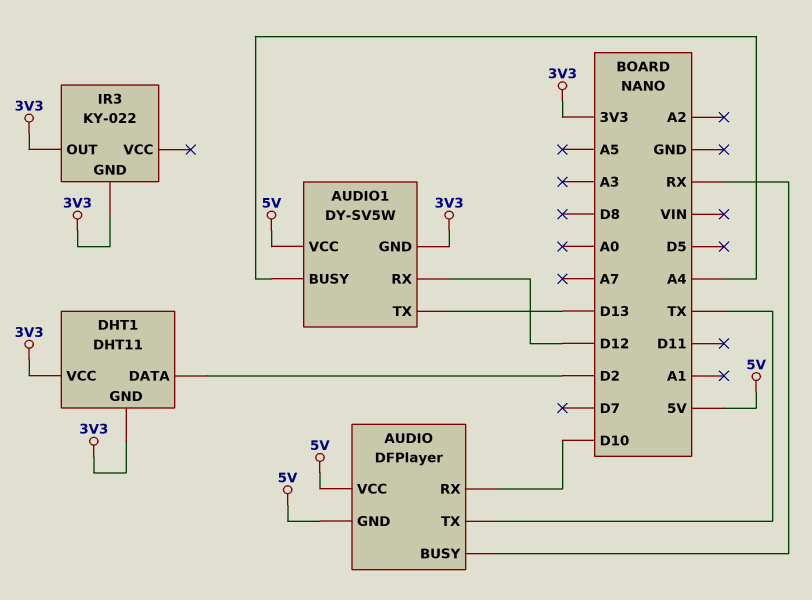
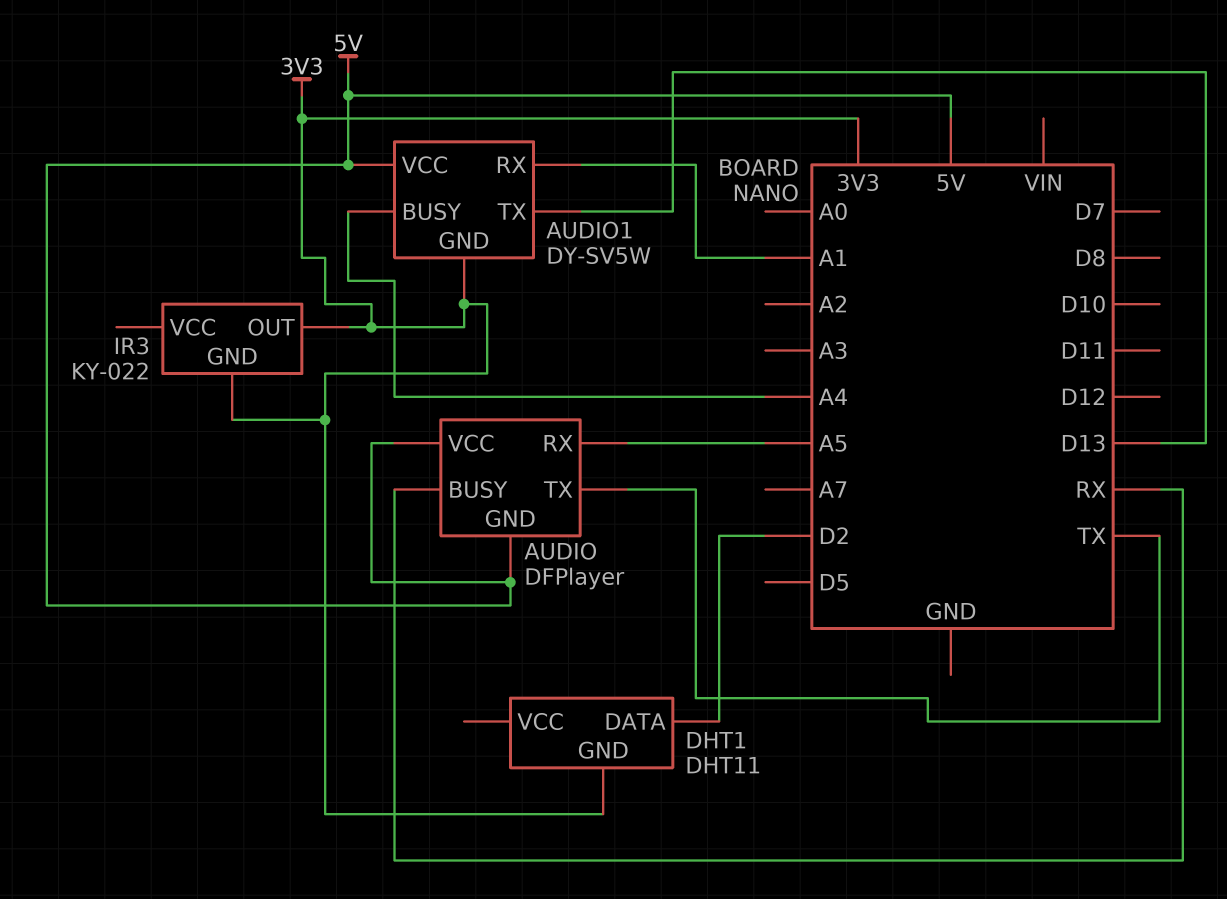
AUDIO pin RX: D10 -> A5
AUDIO1 pin RX: D12 -> A1
DHT1 pin VCC: 3V3 -> none

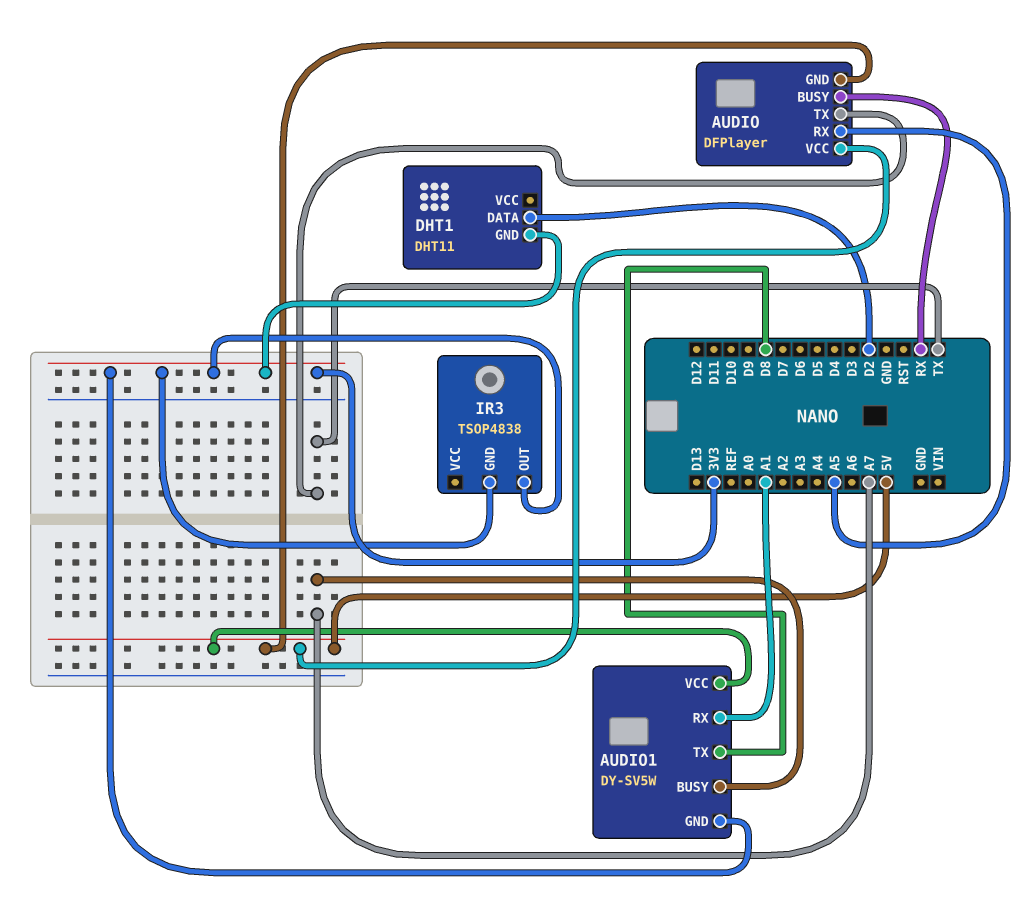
AUDIO1 pin BUSY: A4 -> A7
AUDIO1 pin TX: D13 -> D8
IR3: KY-022 -> TSOP4838

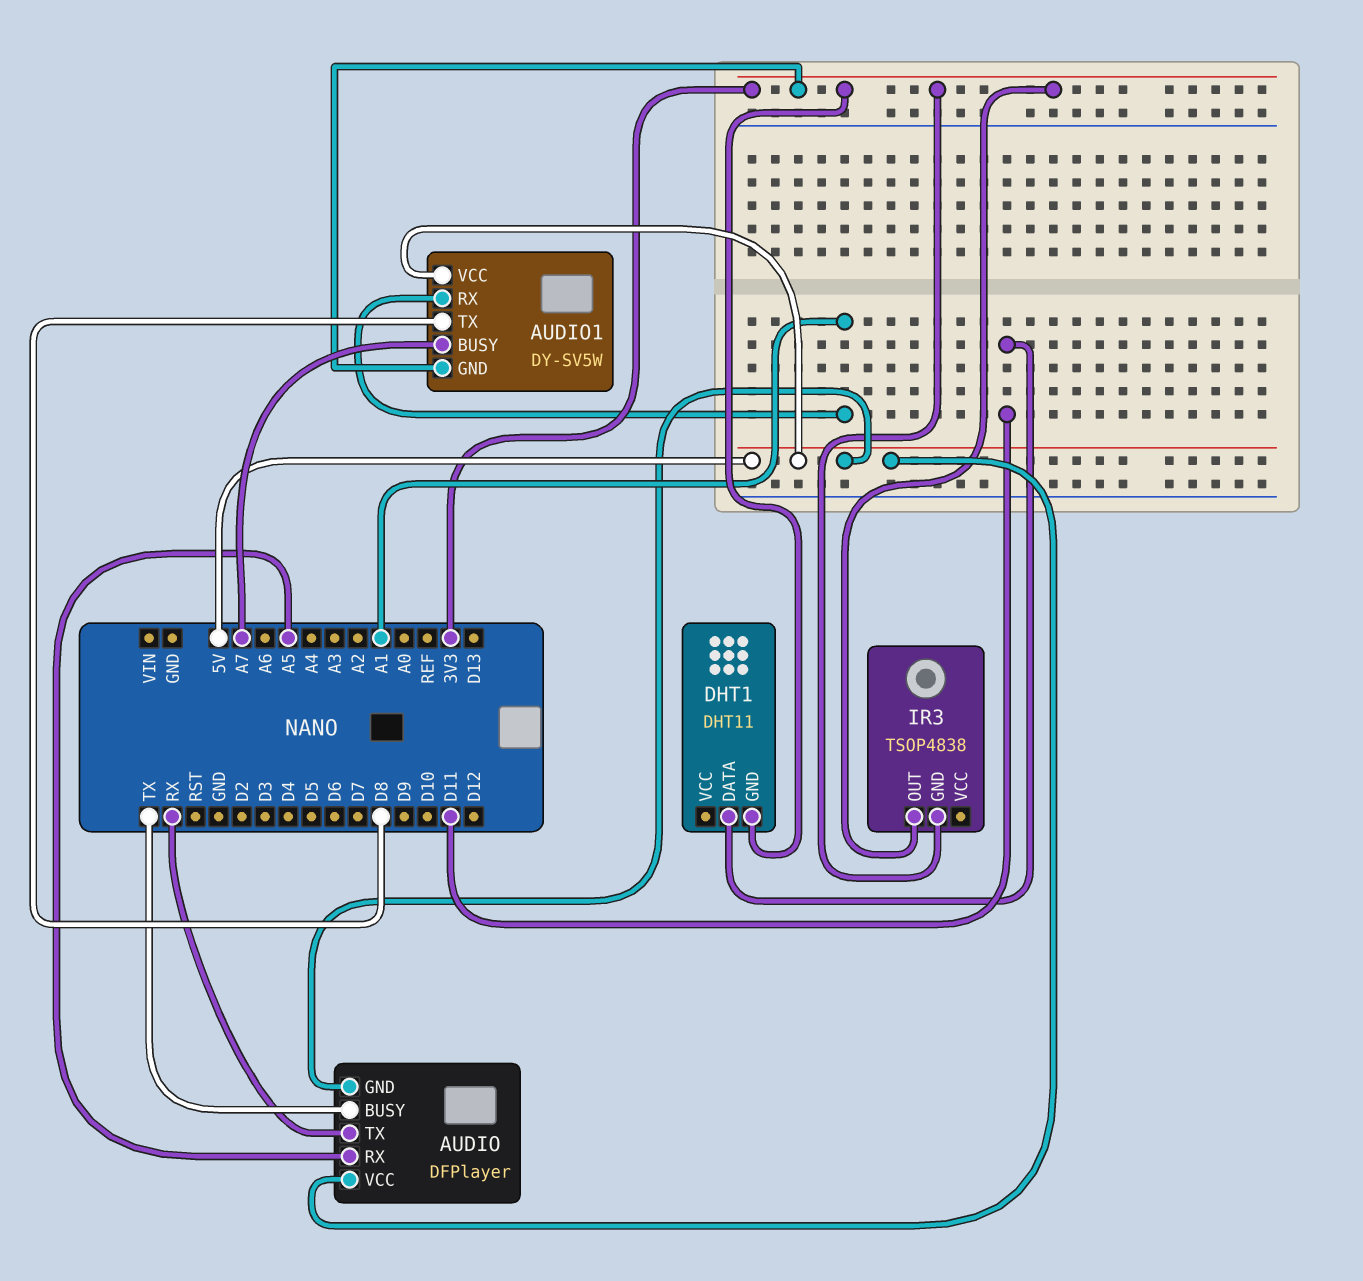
AUDIO pin BUSY: RX -> TX
AUDIO pin TX: TX -> RX
DHT1 pin DATA: D2 -> D11

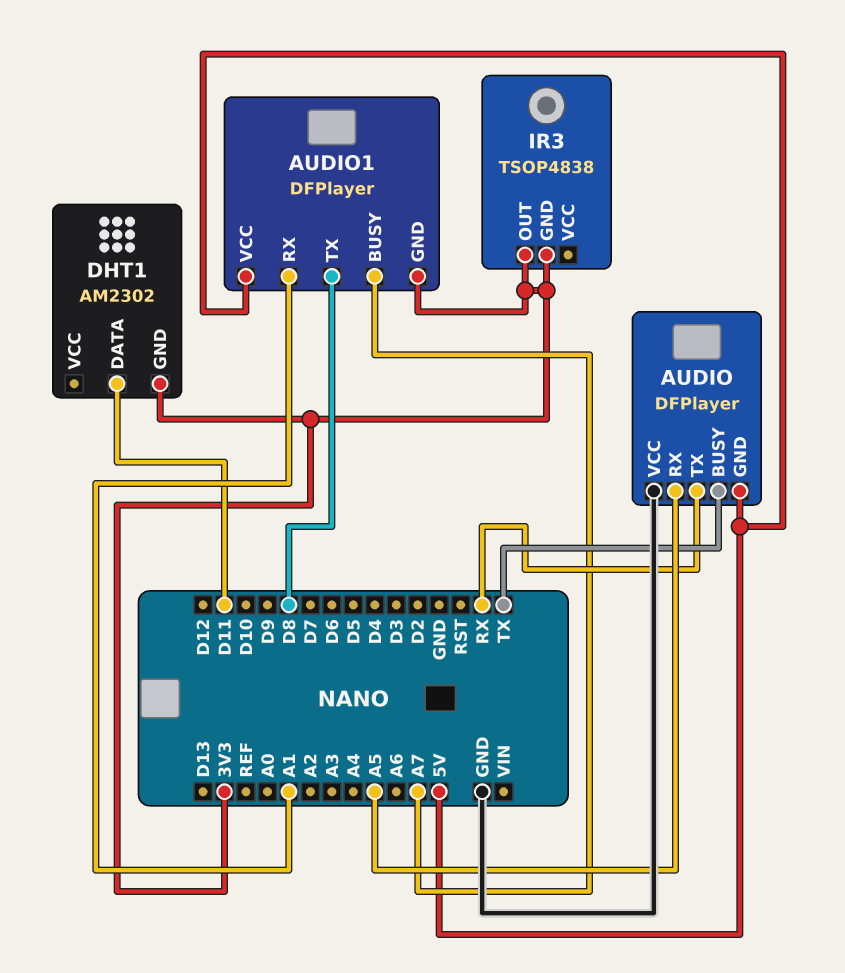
AUDIO pin VCC: 5V -> GND
AUDIO1: DY-SV5W -> DFPlayer
DHT1: DHT11 -> AM2302

